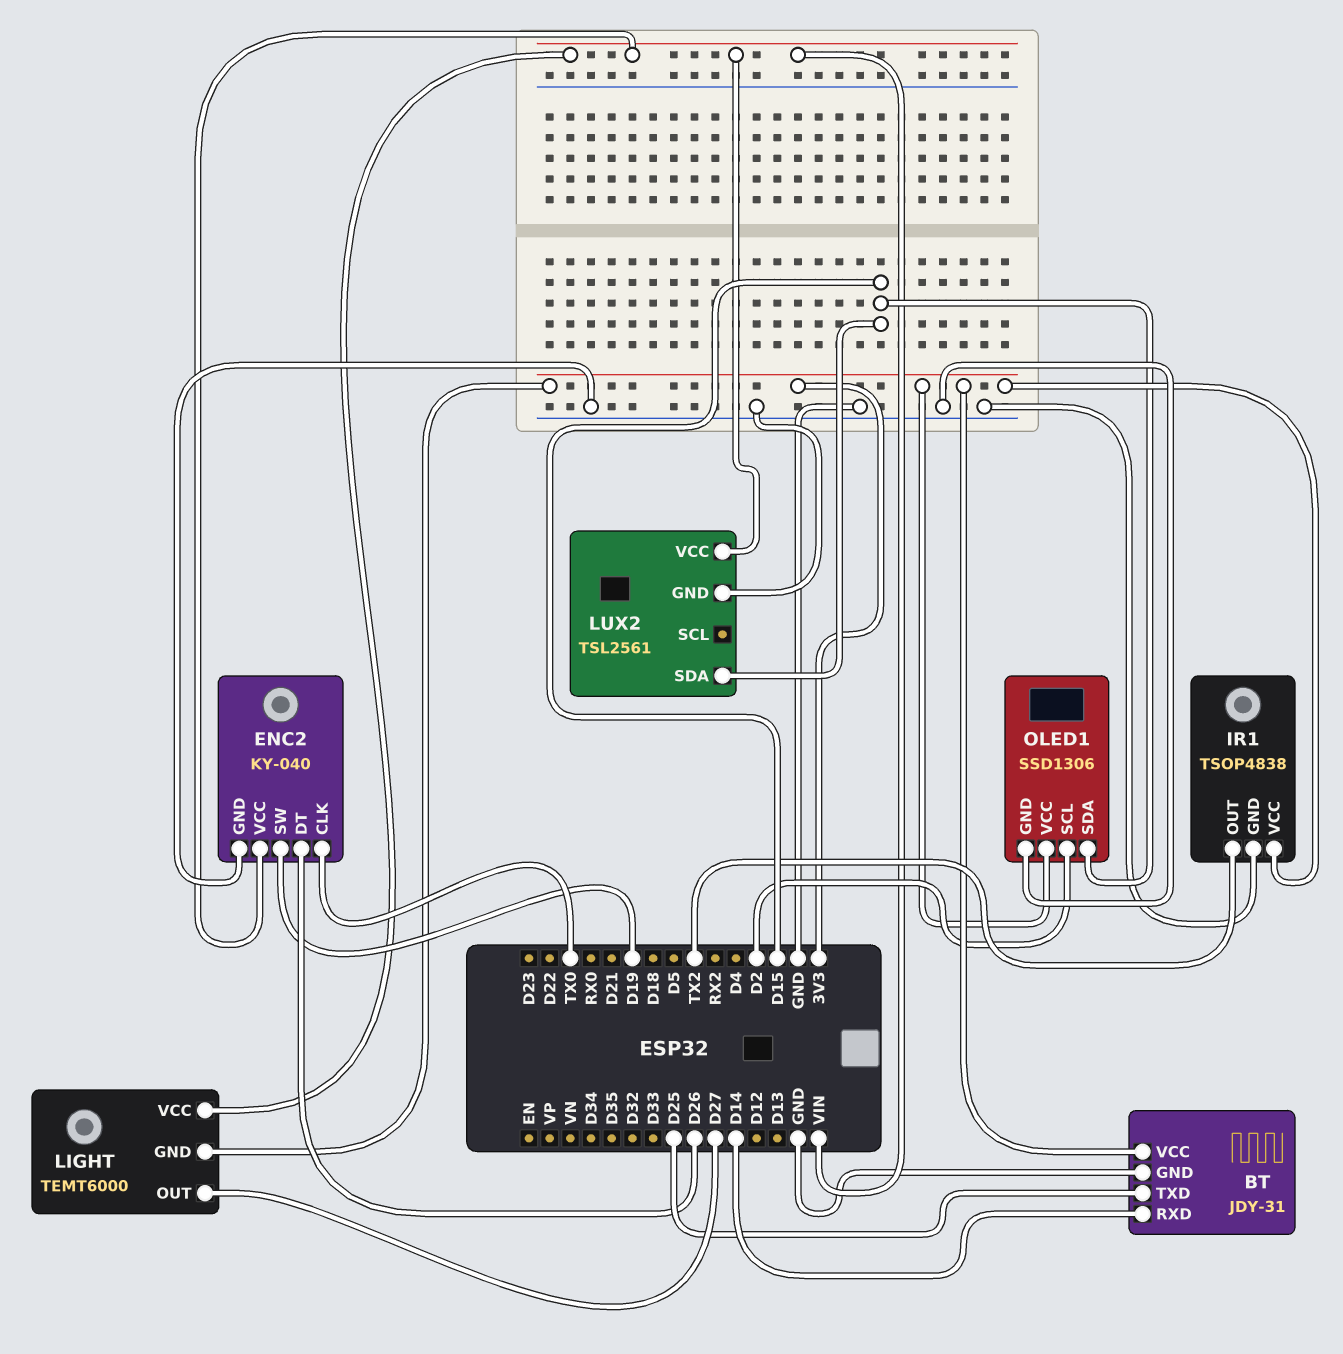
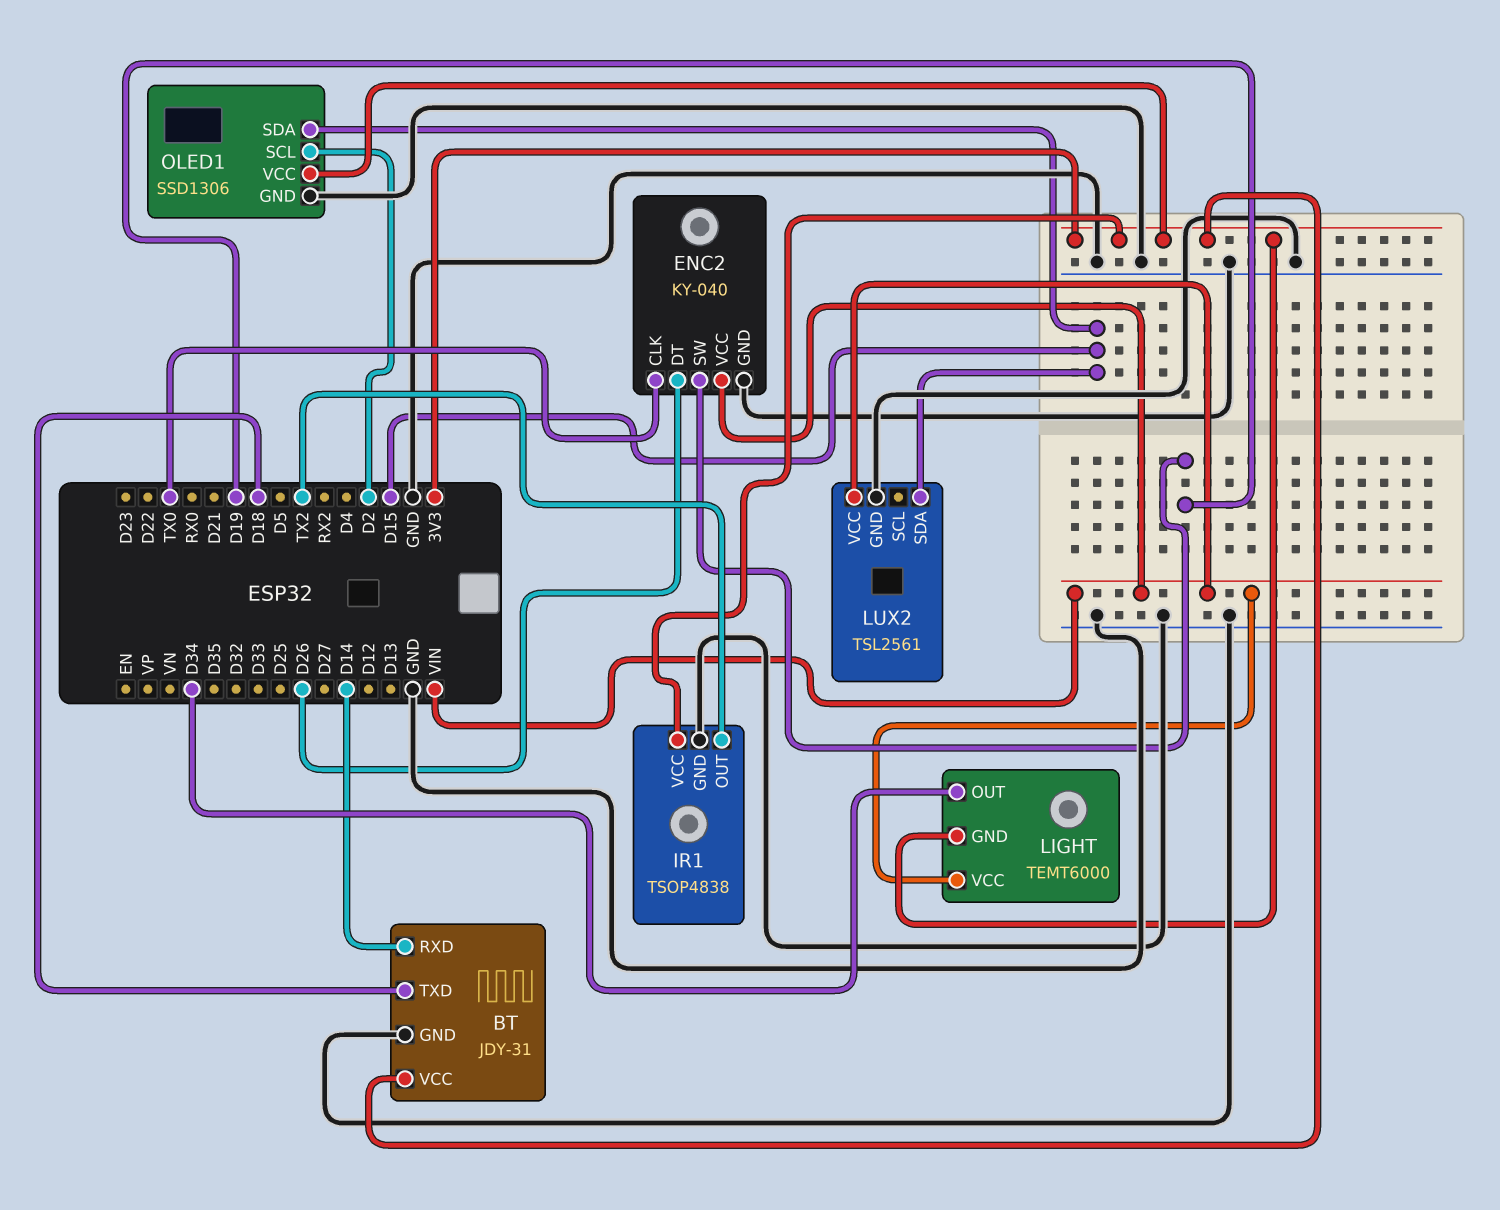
BT pin TXD: D25 -> D18
LIGHT pin OUT: D27 -> D34

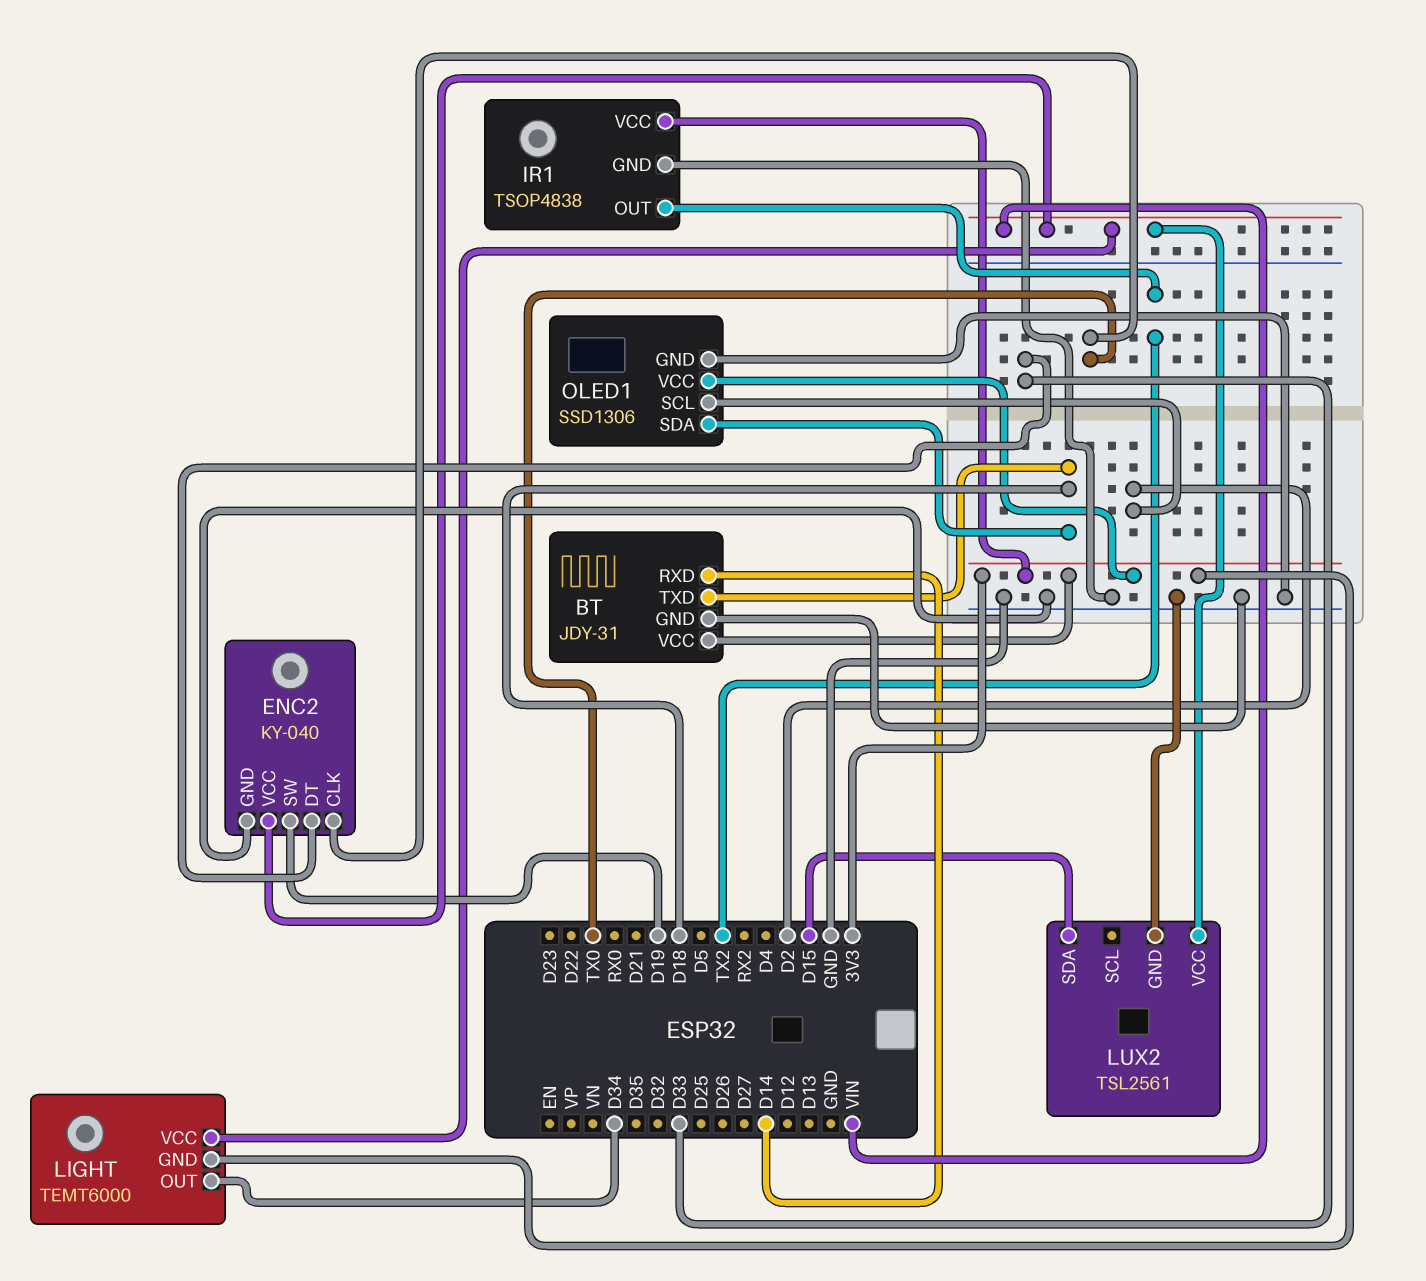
ENC2 pin DT: D26 -> D33
OLED1 pin SDA: D15 -> D18

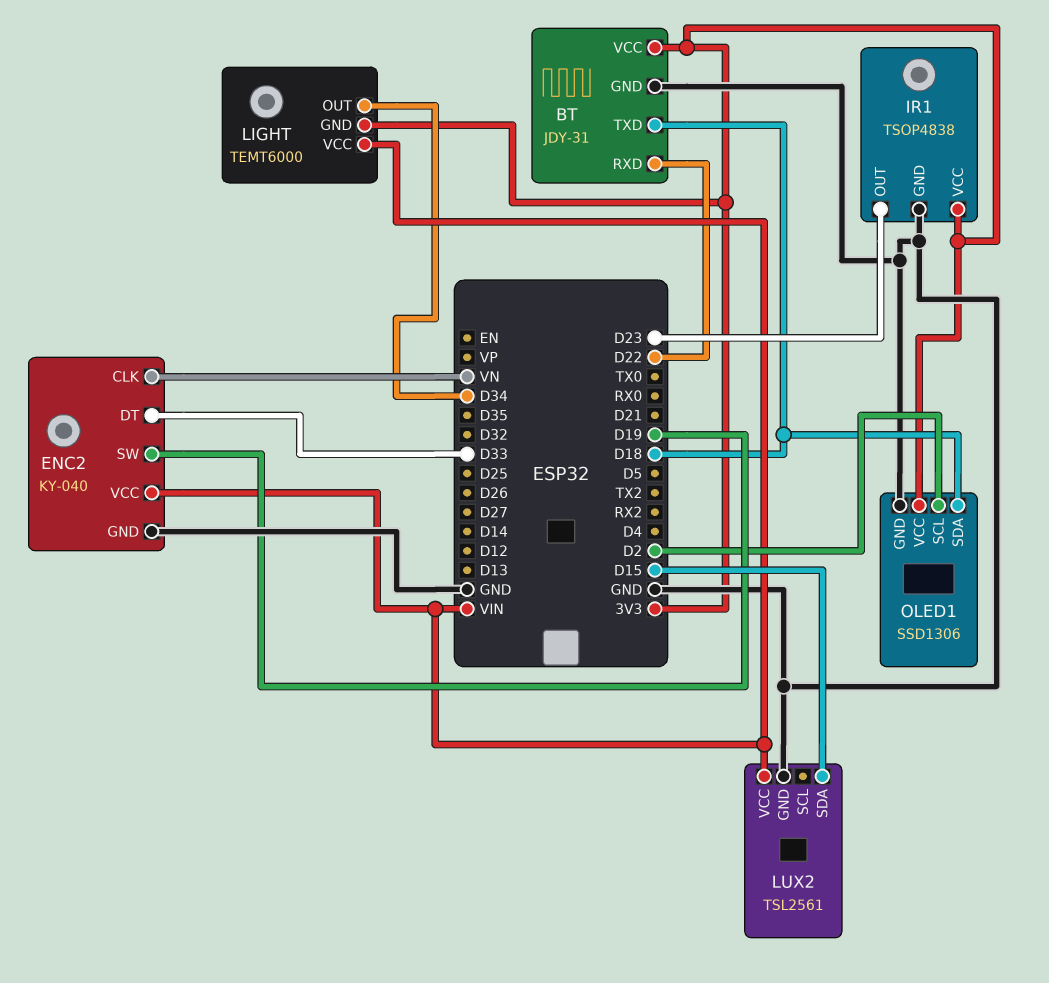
BT pin RXD: D14 -> D22
ENC2 pin CLK: TX0 -> VN
IR1 pin OUT: TX2 -> D23

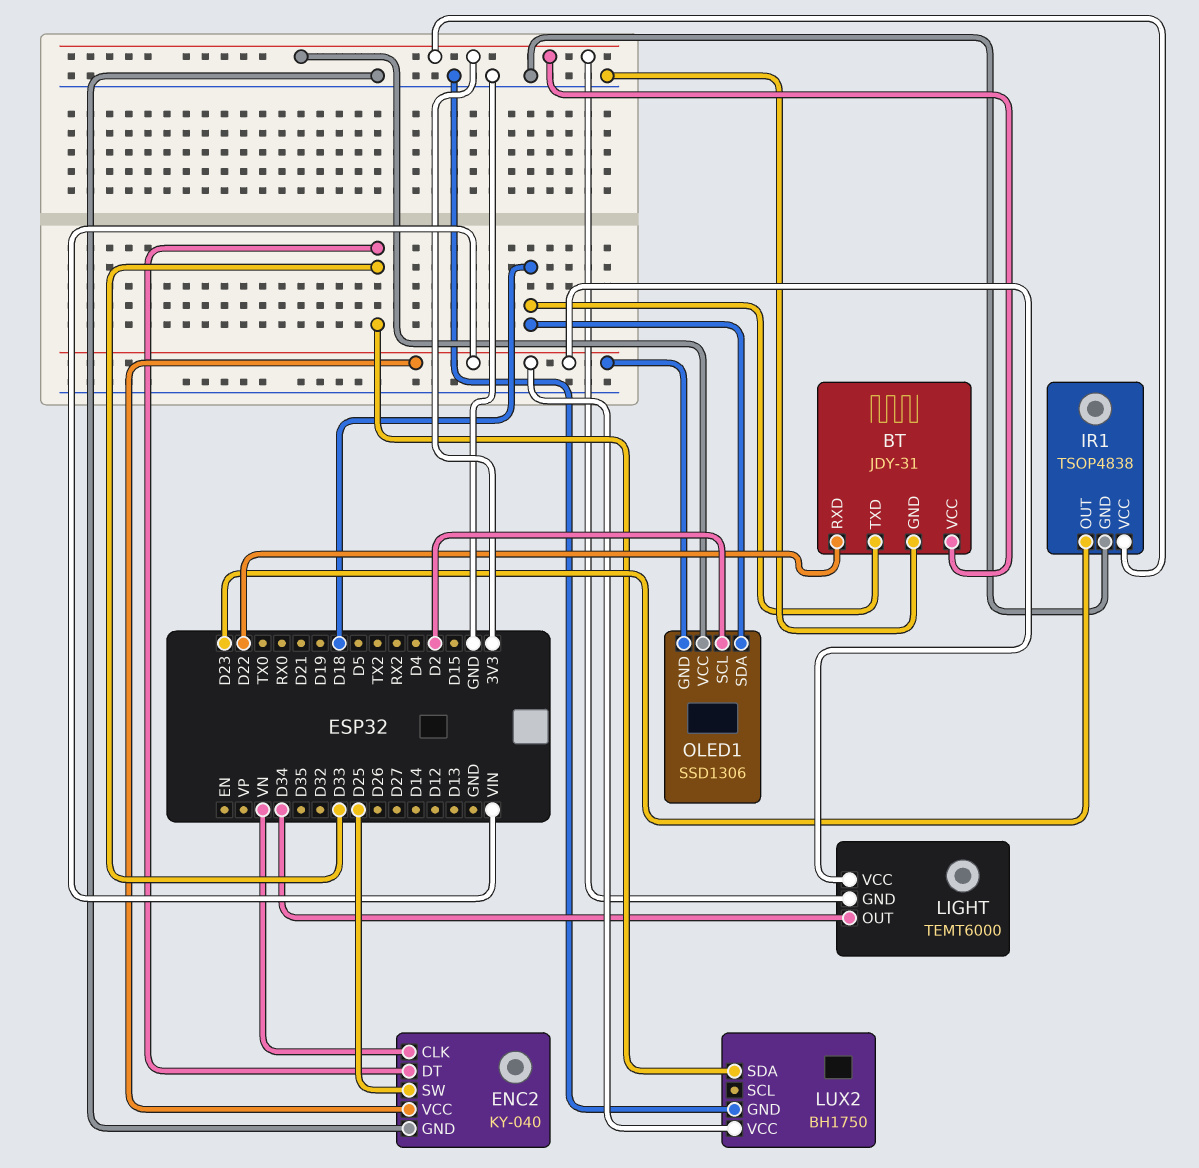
ENC2 pin SW: D19 -> D25
LUX2: TSL2561 -> BH1750
LUX2 pin SDA: D15 -> D33
OLED1 pin GND: GND -> VIN

